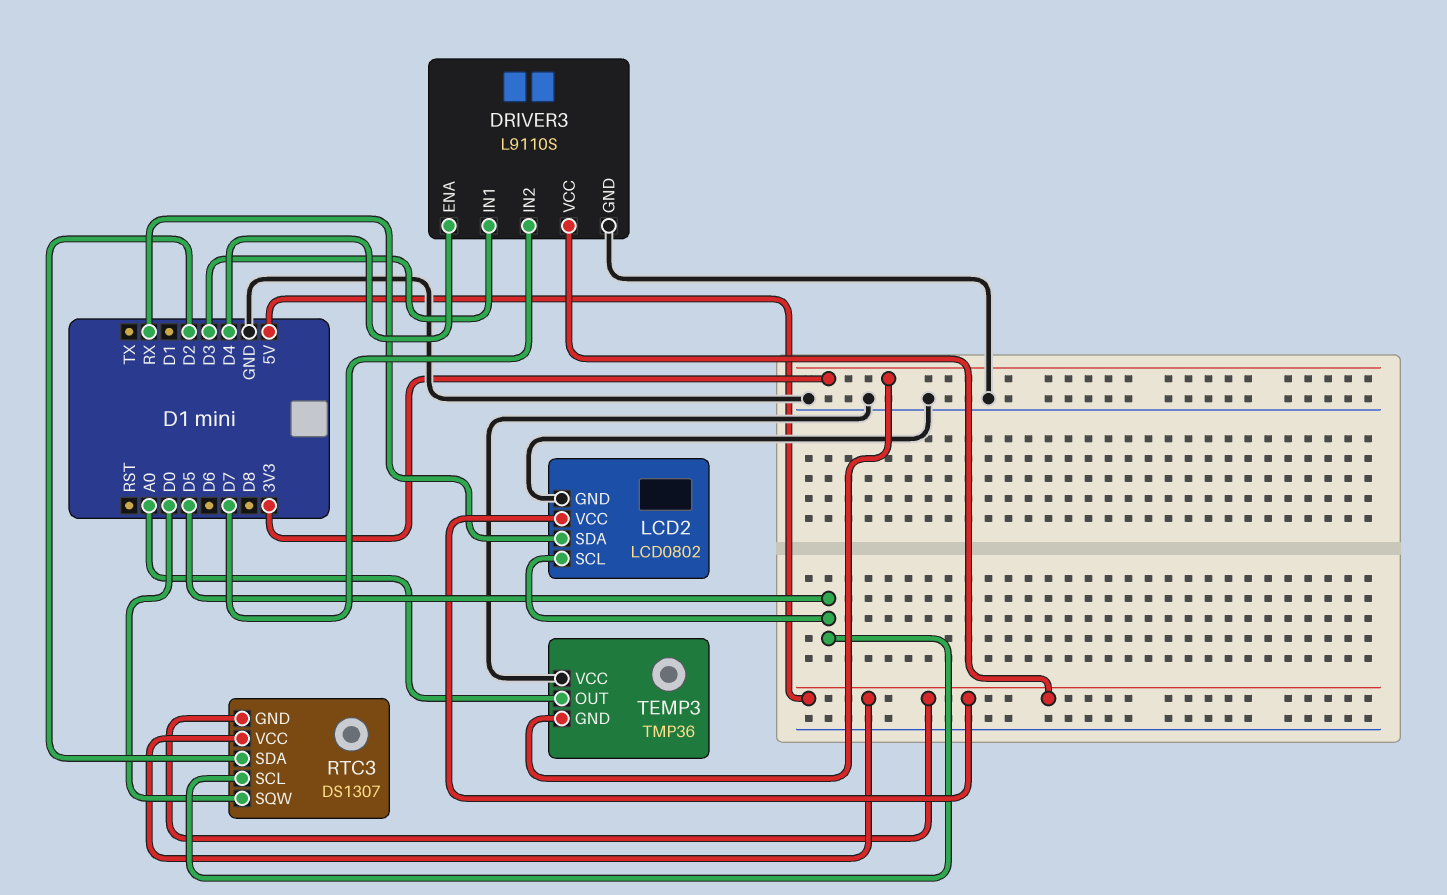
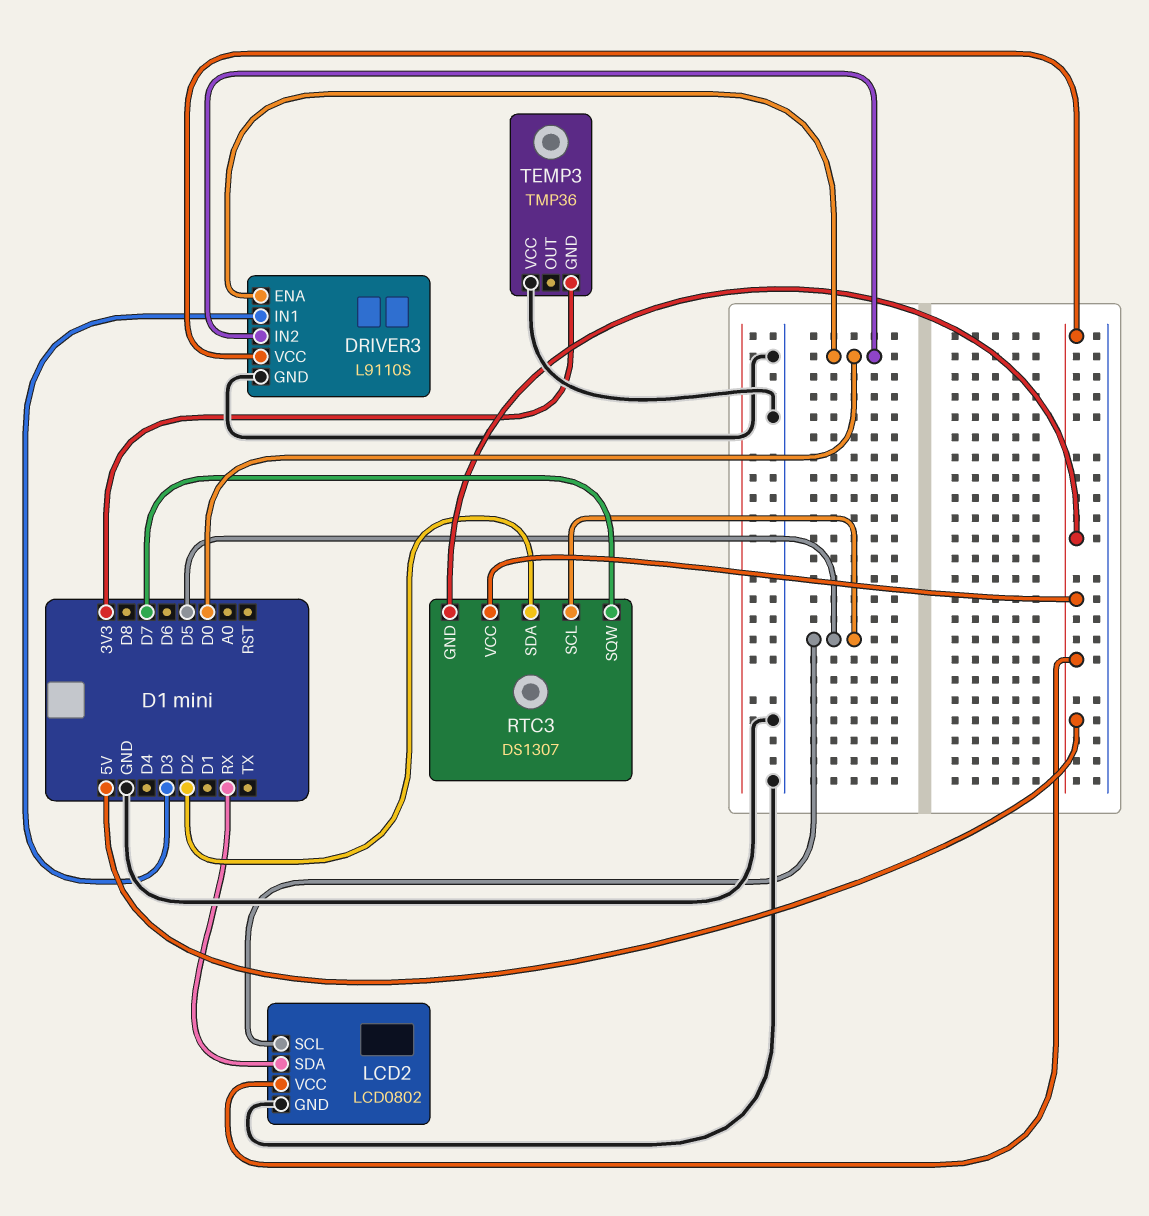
DRIVER3 pin ENA: D4 -> D0
DRIVER3 pin IN2: D7 -> D0
RTC3 pin SQW: D0 -> D7
TEMP3 pin OUT: A0 -> none

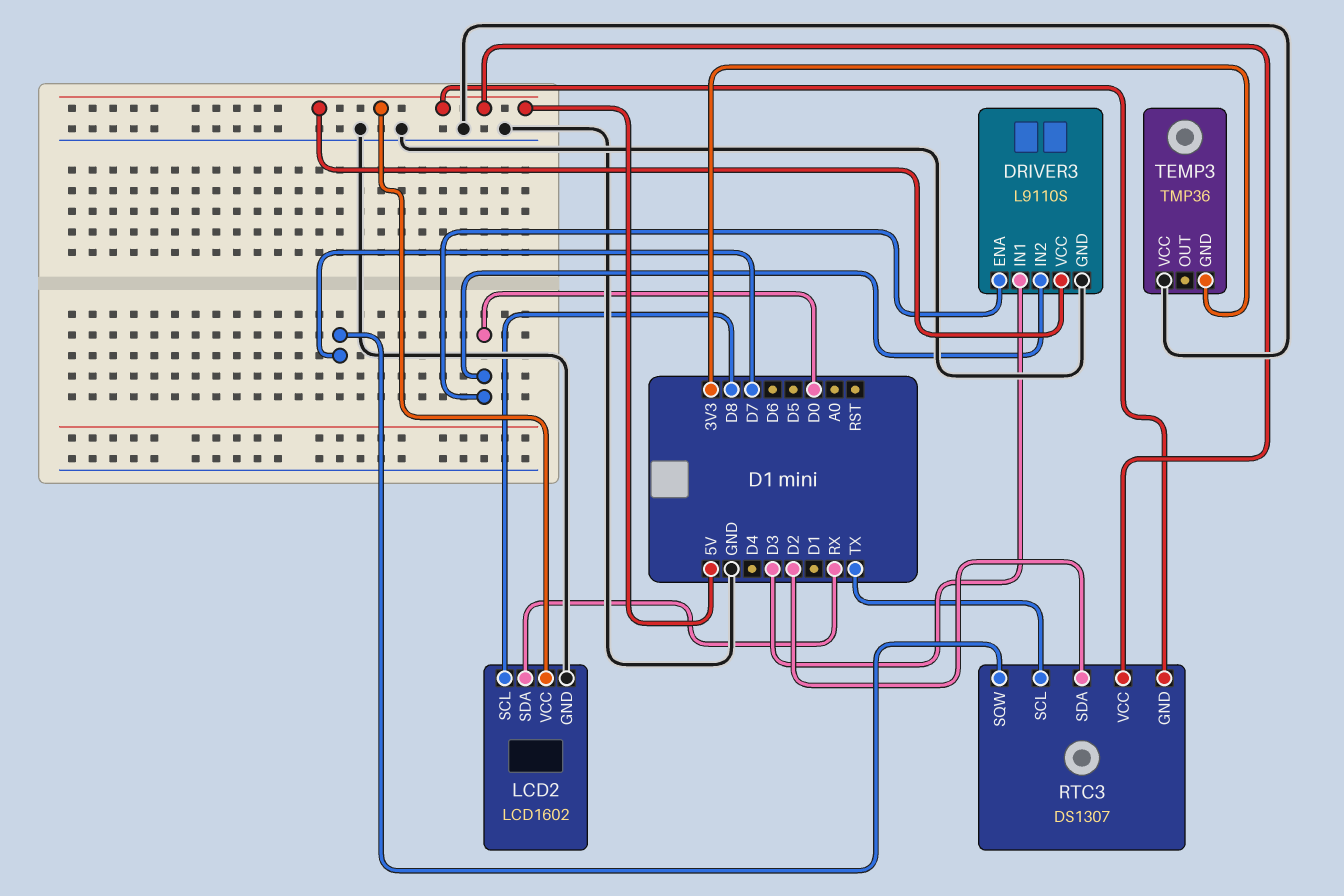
LCD2: LCD0802 -> LCD1602
LCD2 pin SCL: D5 -> D8
RTC3 pin SCL: D5 -> TX

